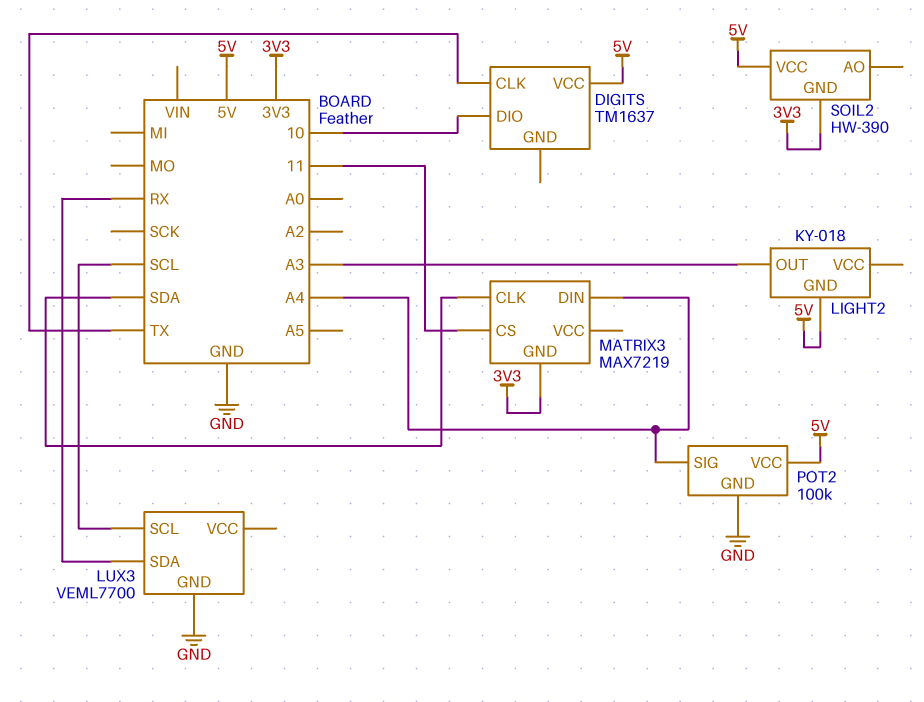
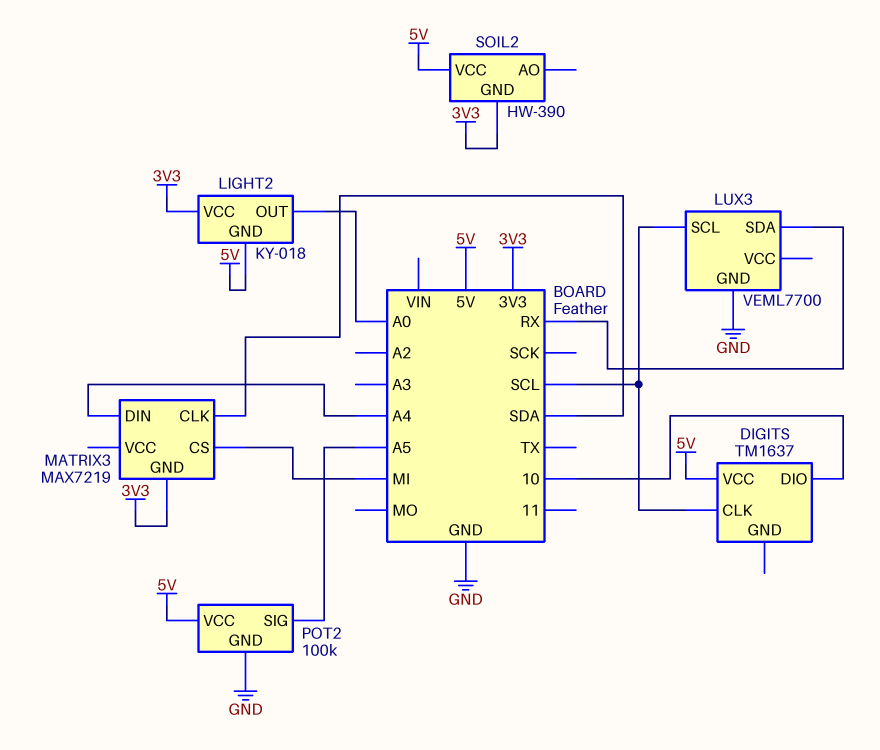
DIGITS pin CLK: TX -> SCL
LIGHT2 pin OUT: A3 -> A0
LIGHT2 pin VCC: none -> 3V3
MATRIX3 pin CS: 11 -> MI
POT2 pin SIG: A4 -> A5

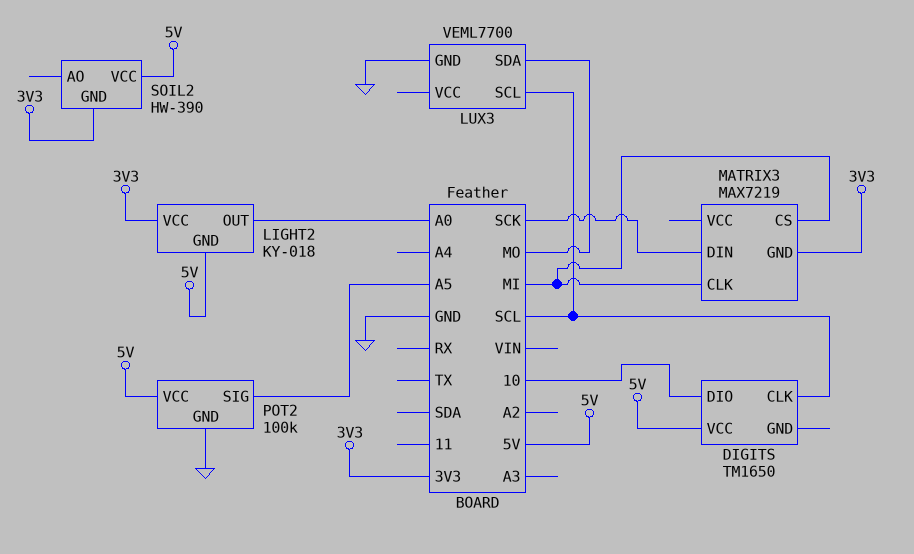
DIGITS: TM1637 -> TM1650
LUX3 pin SDA: RX -> MO
MATRIX3 pin CLK: SDA -> MI
MATRIX3 pin DIN: A4 -> SCK

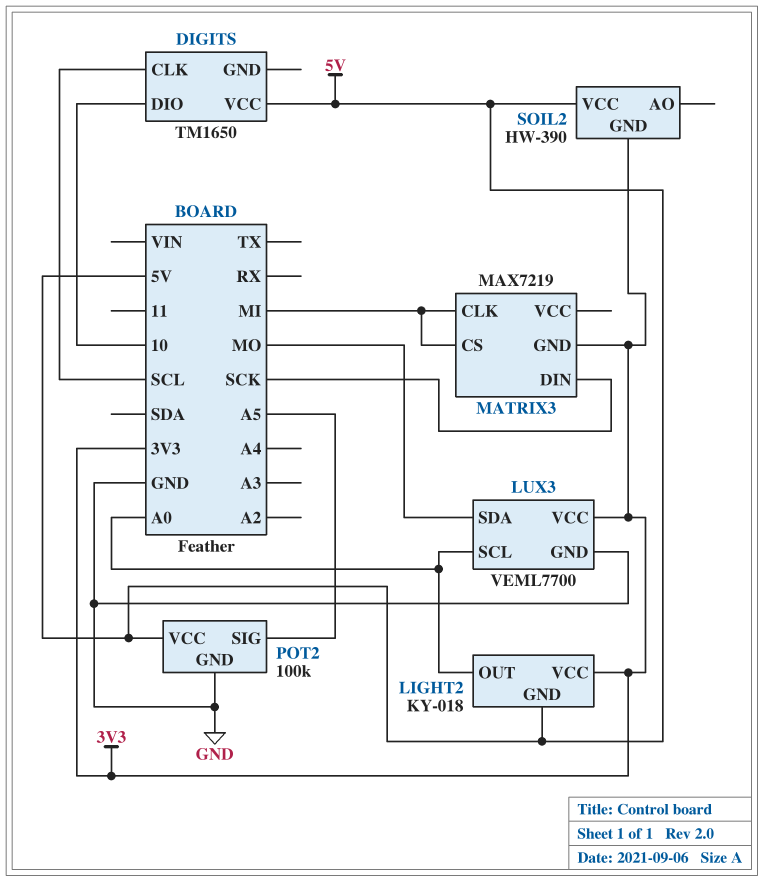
LUX3 pin SCL: SCL -> A0
LUX3 pin VCC: none -> 3V3

